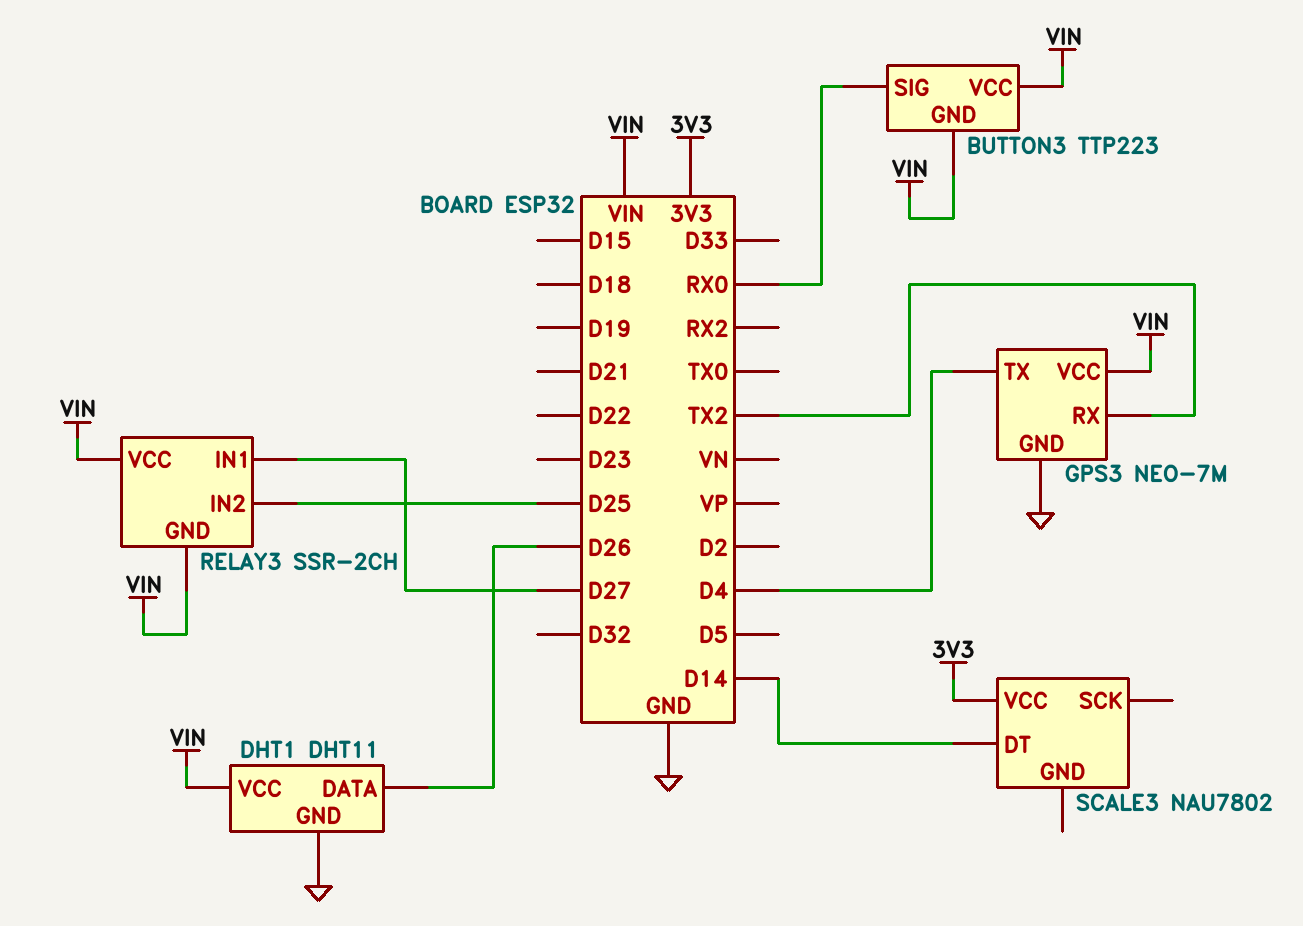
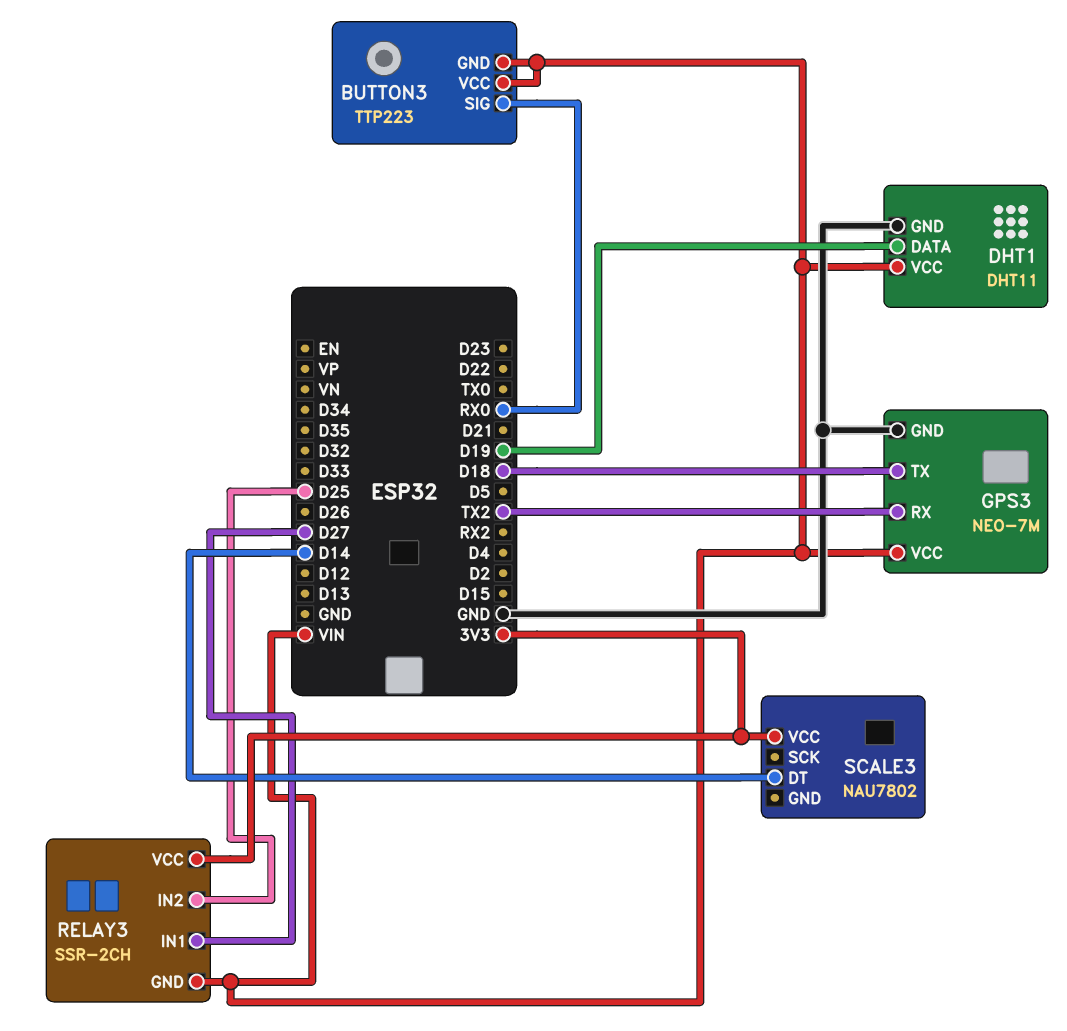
DHT1 pin DATA: D26 -> D19
GPS3 pin TX: D4 -> D18
RELAY3 pin VCC: VIN -> 3V3

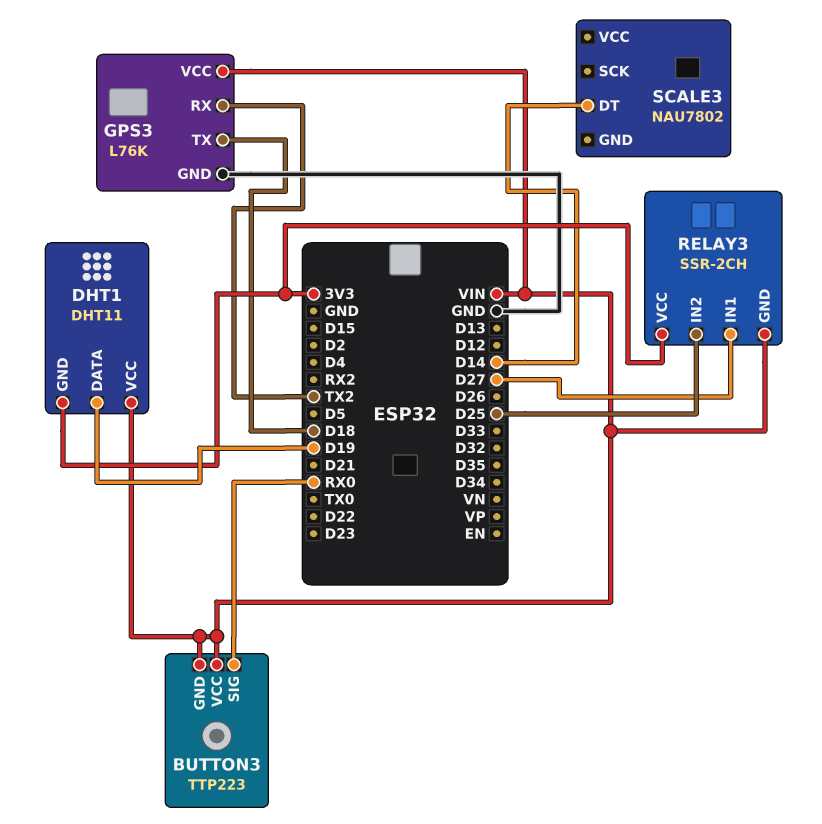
DHT1 pin GND: GND -> 3V3
GPS3: NEO-7M -> L76K
SCALE3 pin VCC: 3V3 -> none

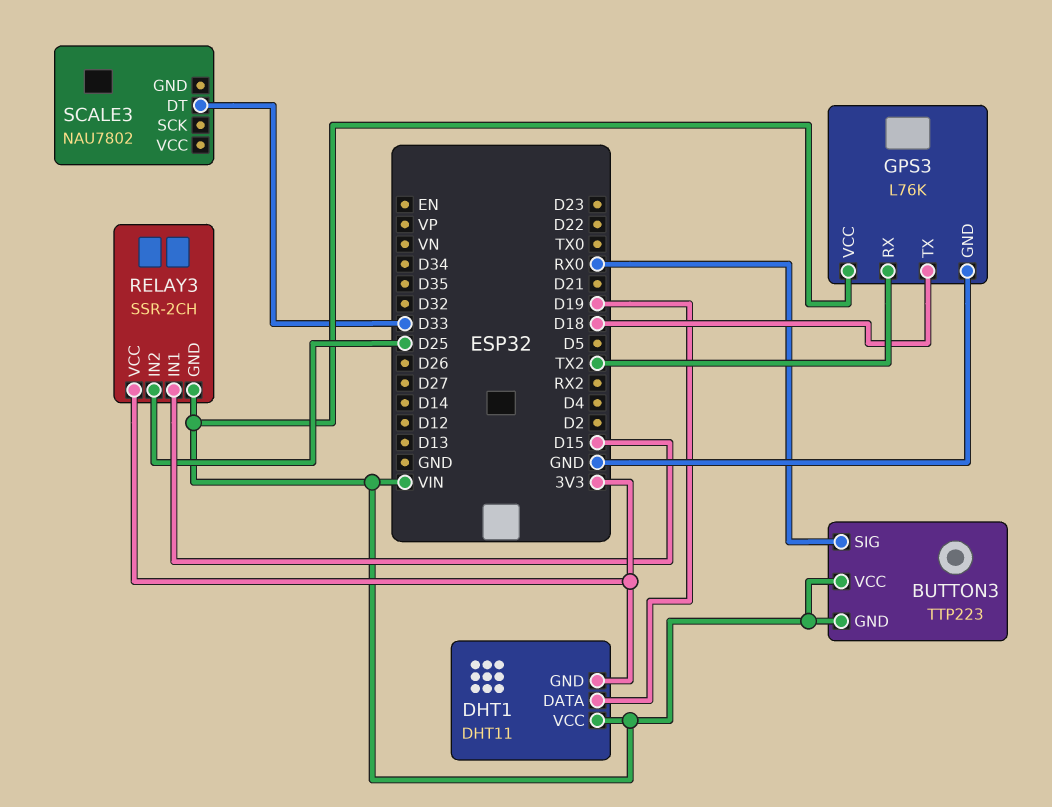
RELAY3 pin IN1: D27 -> D15
SCALE3 pin DT: D14 -> D33

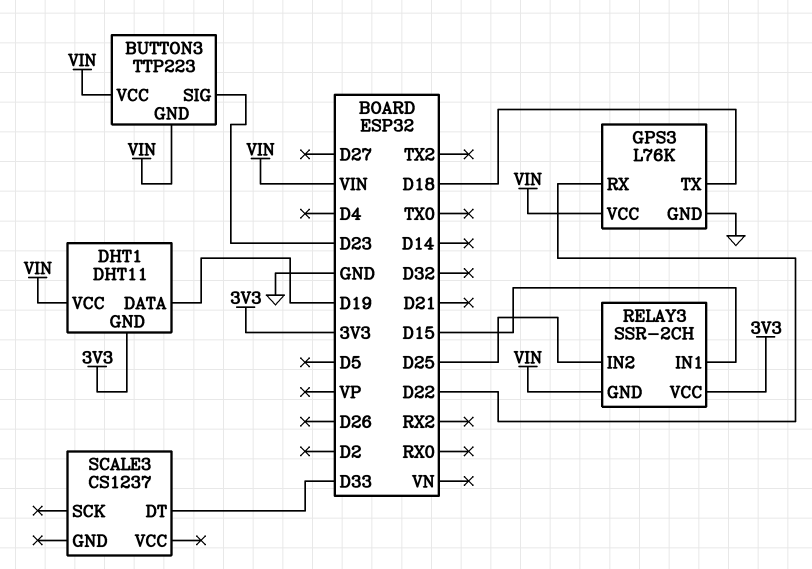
BUTTON3 pin SIG: RX0 -> D23
GPS3 pin RX: TX2 -> D22
SCALE3: NAU7802 -> CS1237

